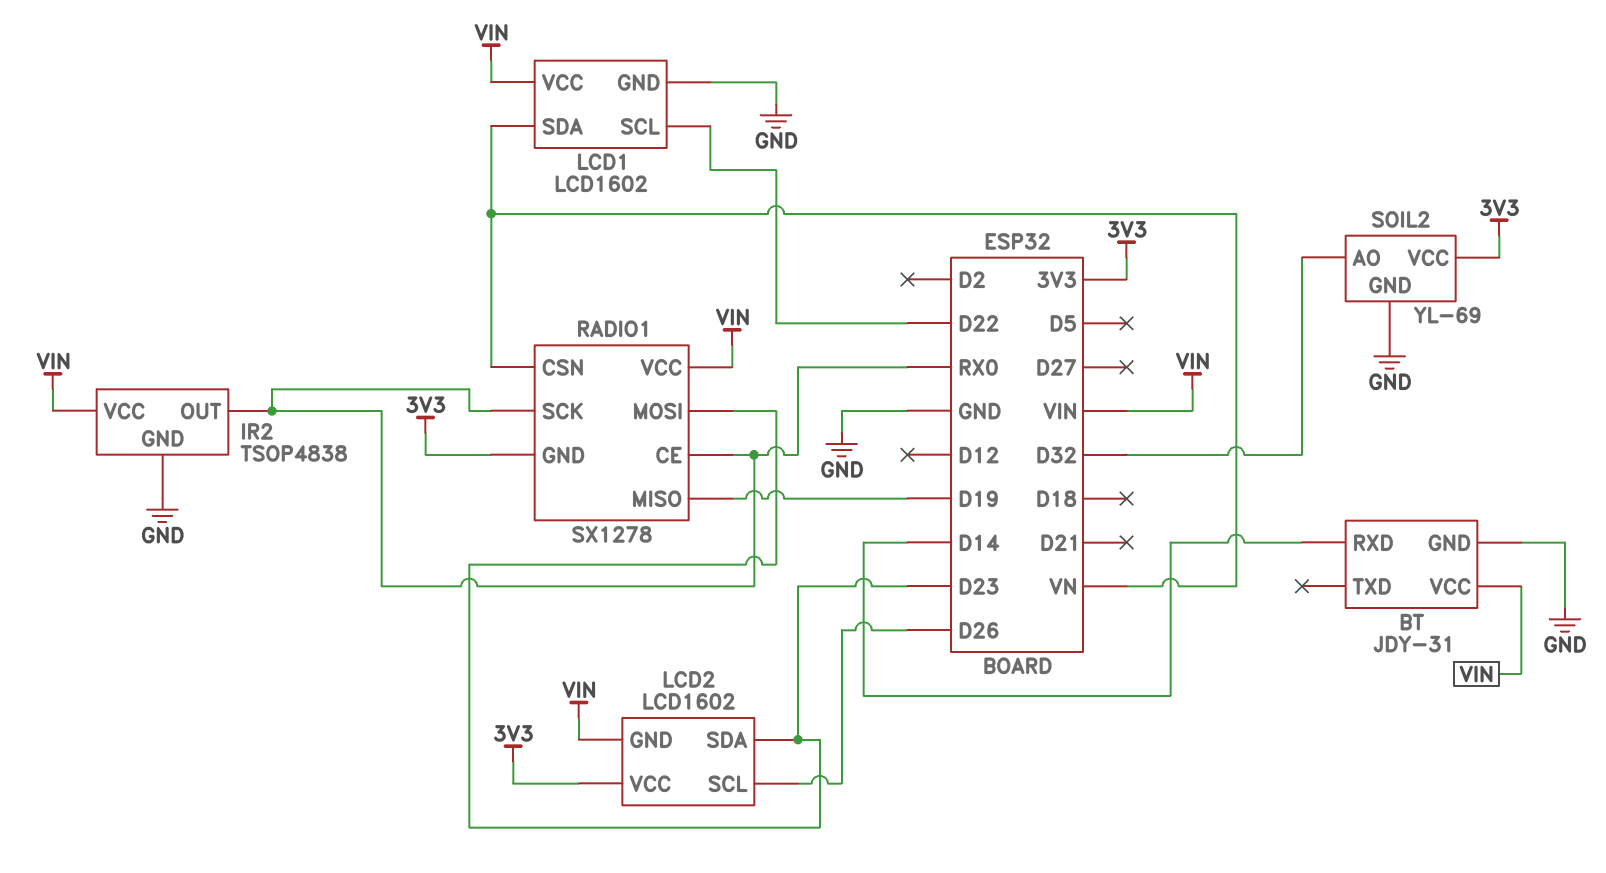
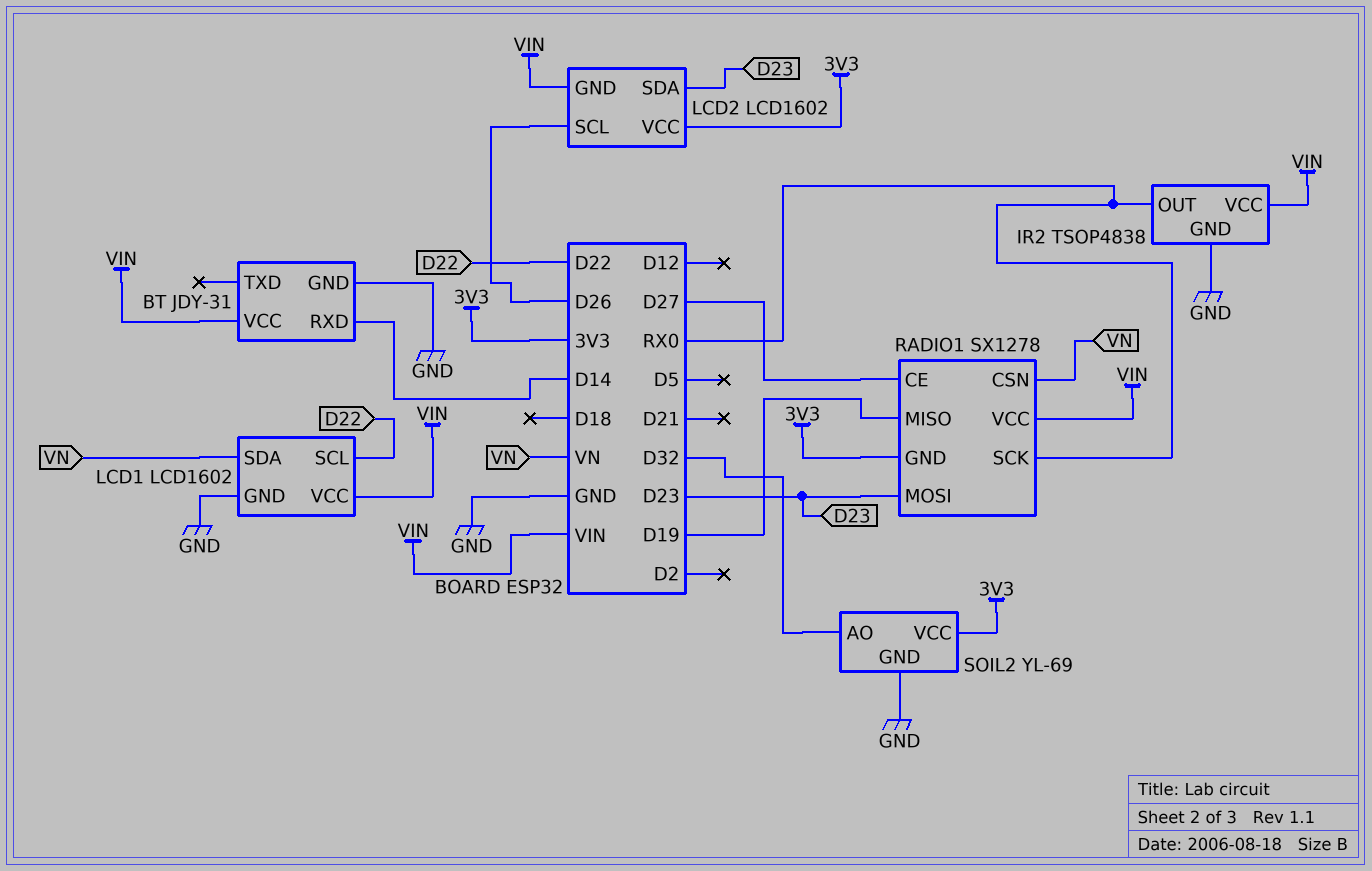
RADIO1 pin CE: RX0 -> D27

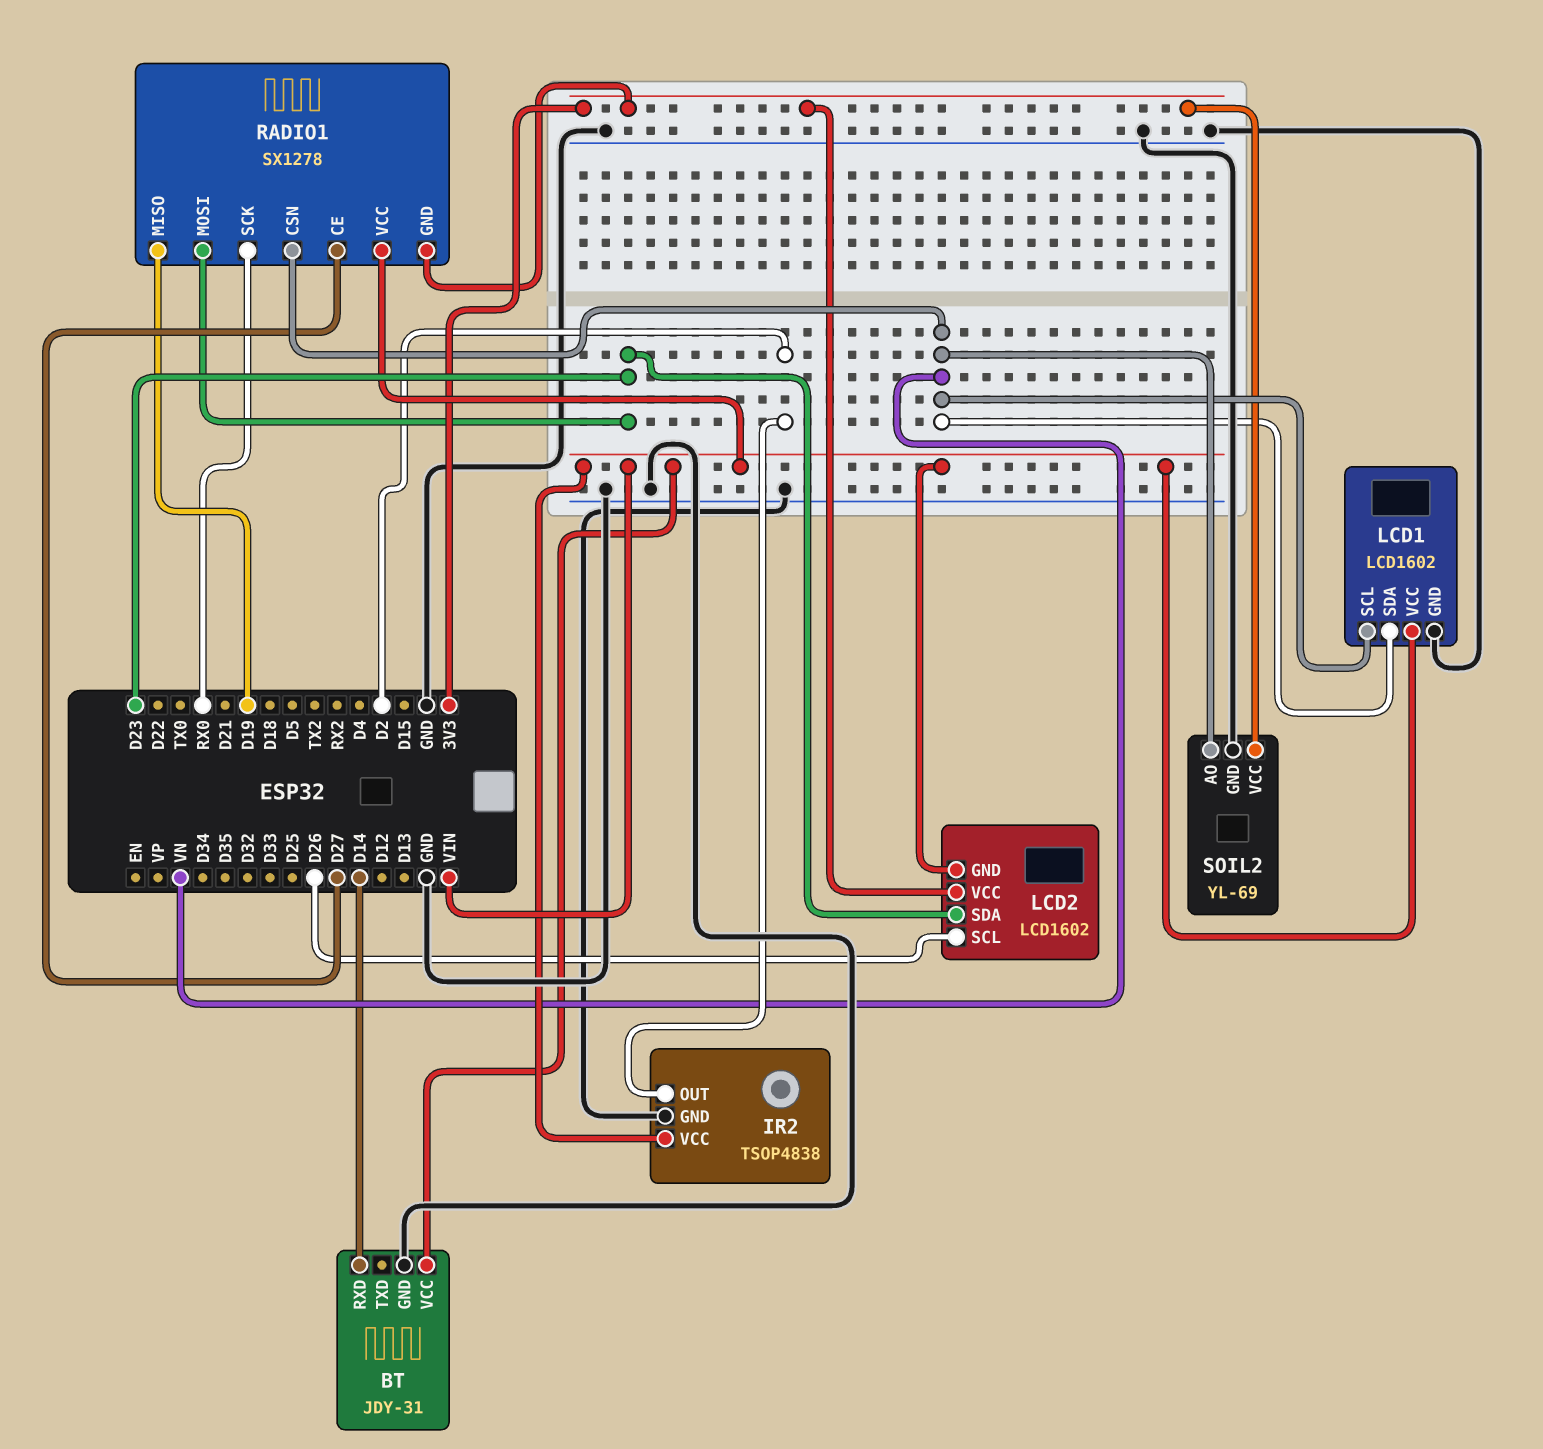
IR2 pin OUT: RX0 -> D2
LCD1 pin SCL: D22 -> VN
SOIL2 pin AO: D32 -> VN

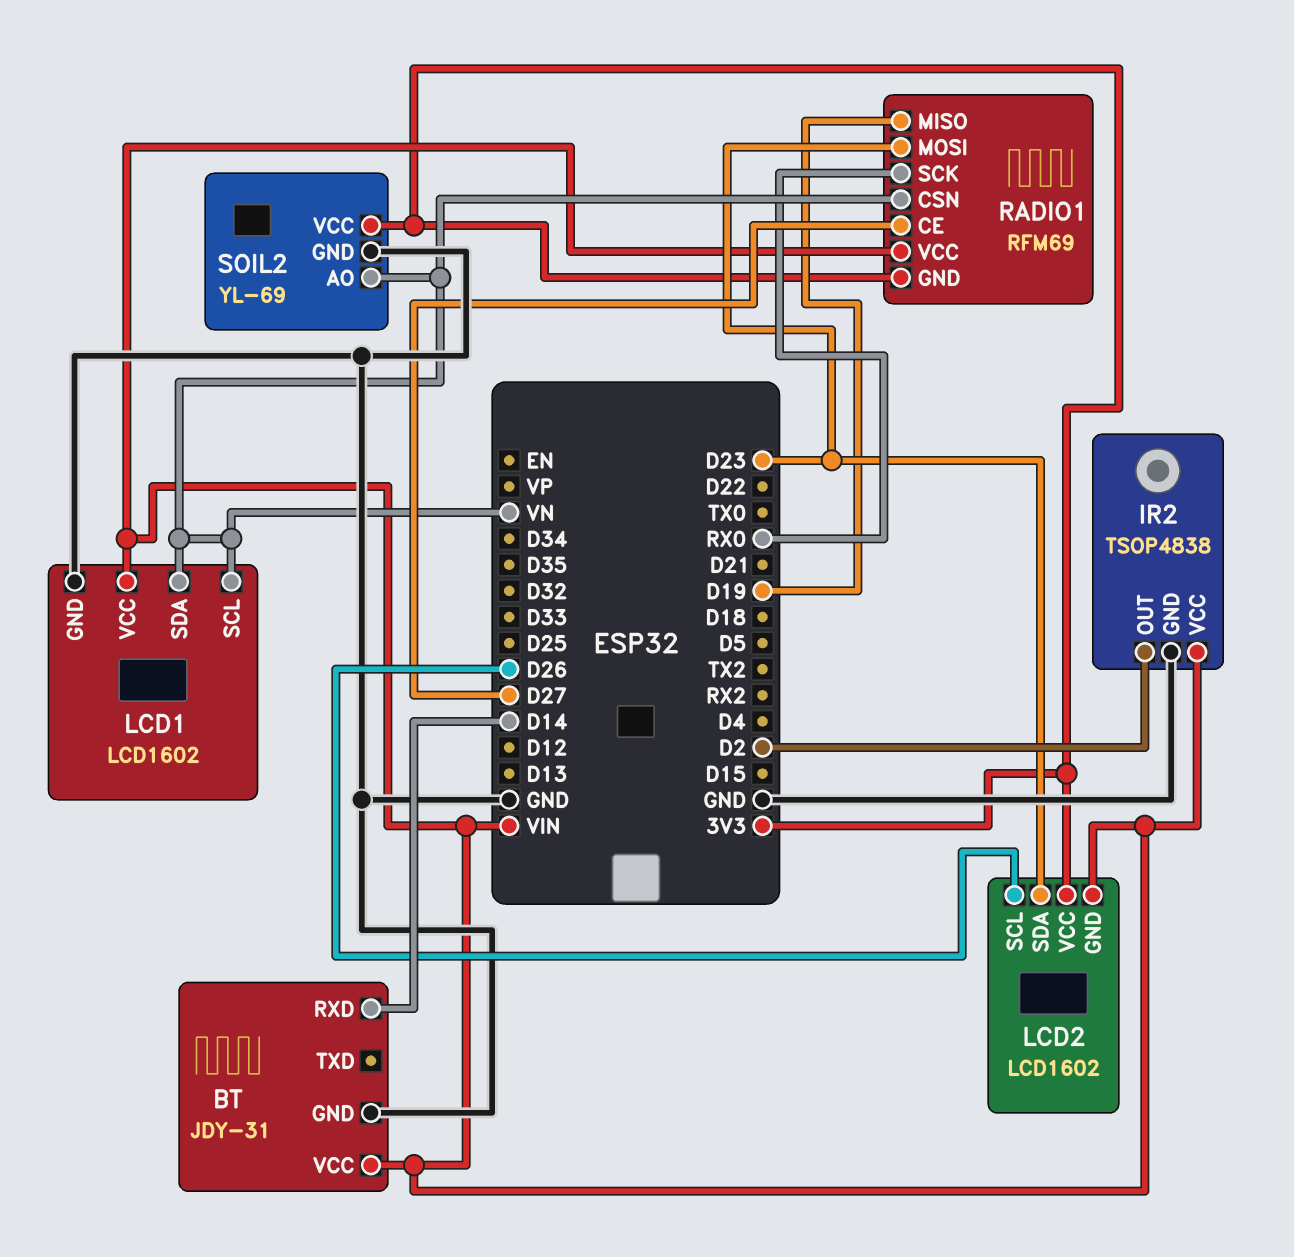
RADIO1: SX1278 -> RFM69

